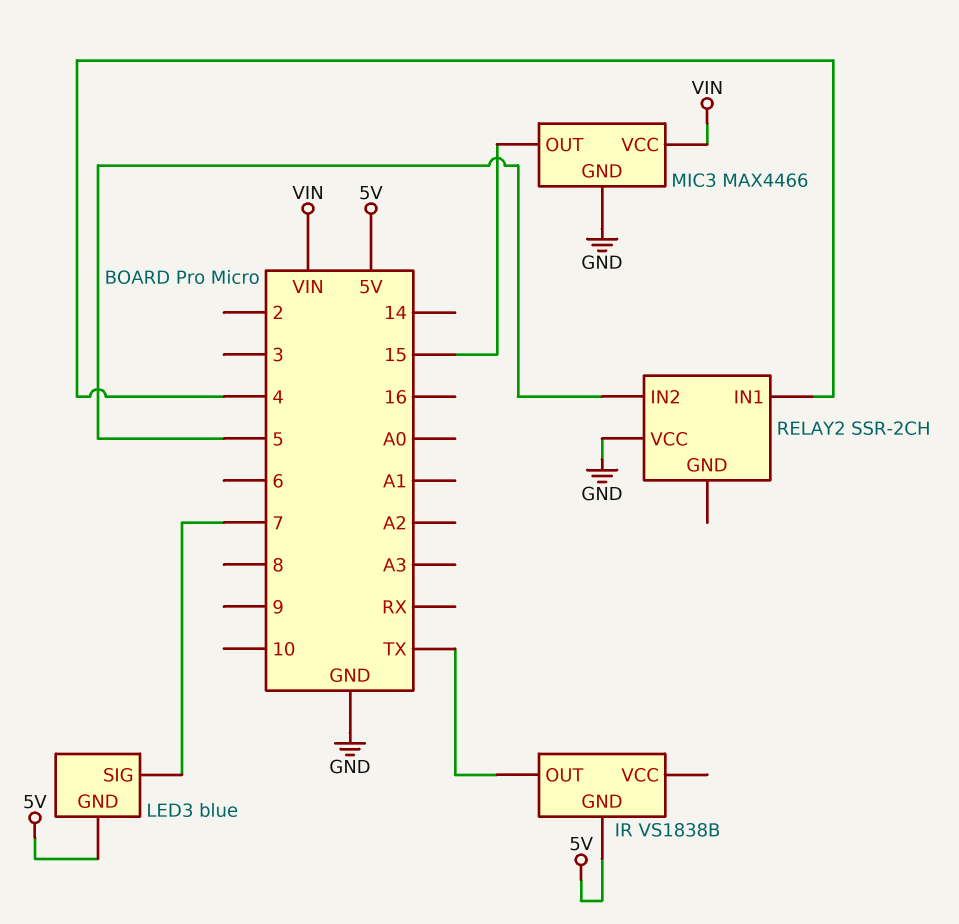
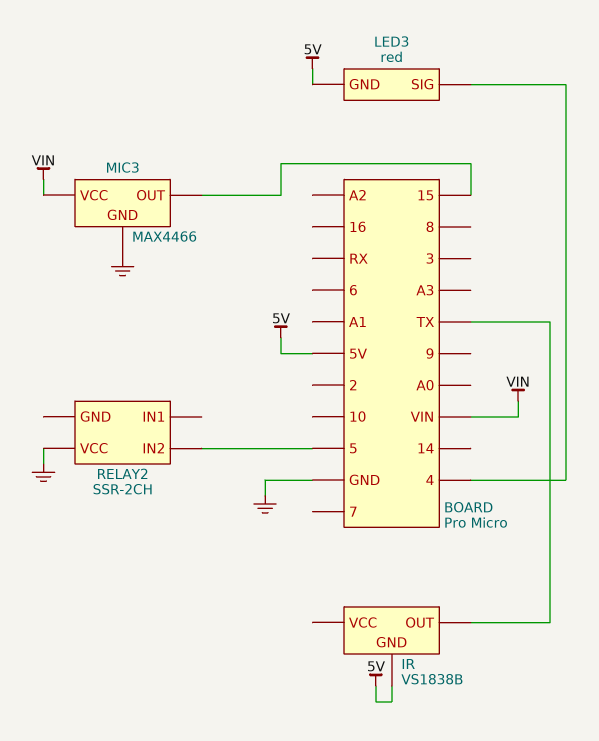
LED3: blue -> red
LED3 pin SIG: 7 -> 4
RELAY2 pin IN1: 4 -> none

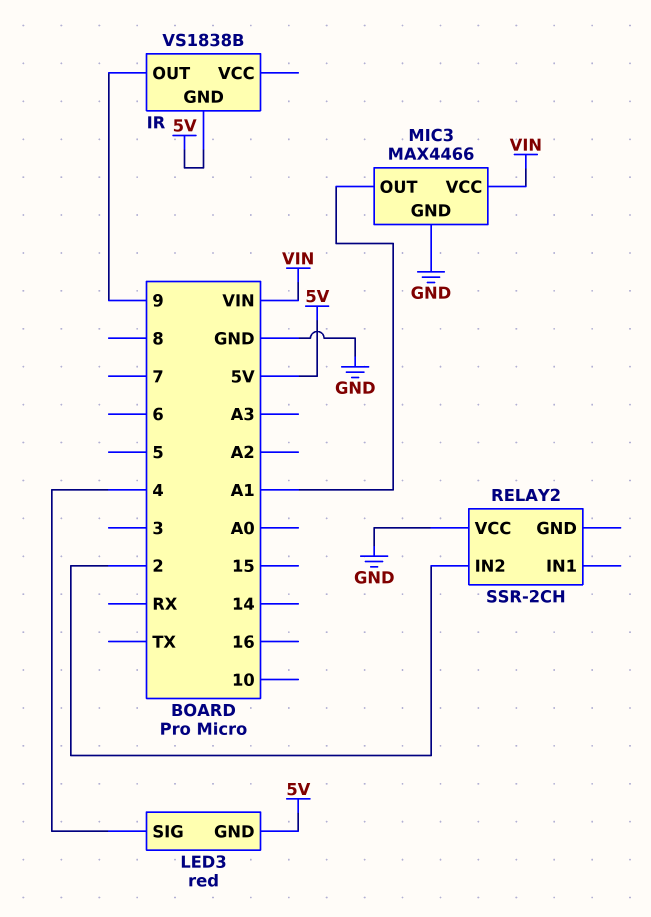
IR pin OUT: TX -> 9
MIC3 pin OUT: 15 -> A1
RELAY2 pin IN2: 5 -> 2

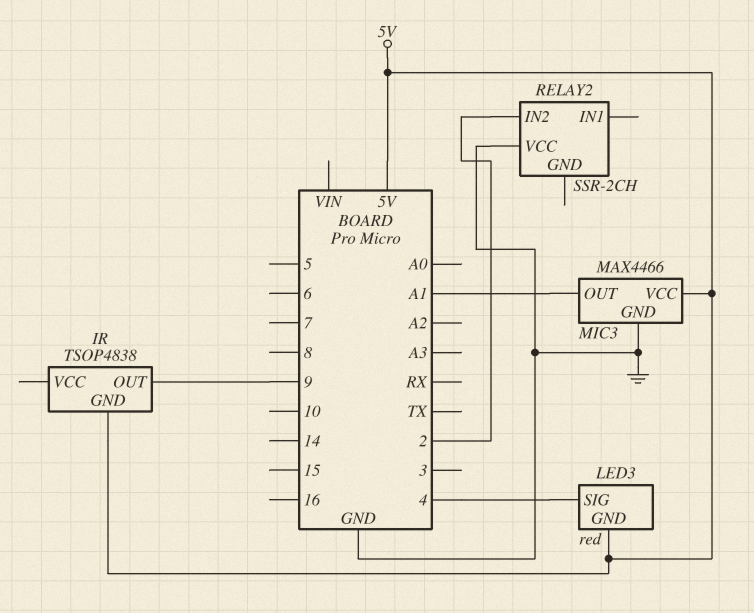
IR: VS1838B -> TSOP4838
MIC3 pin VCC: VIN -> 5V

